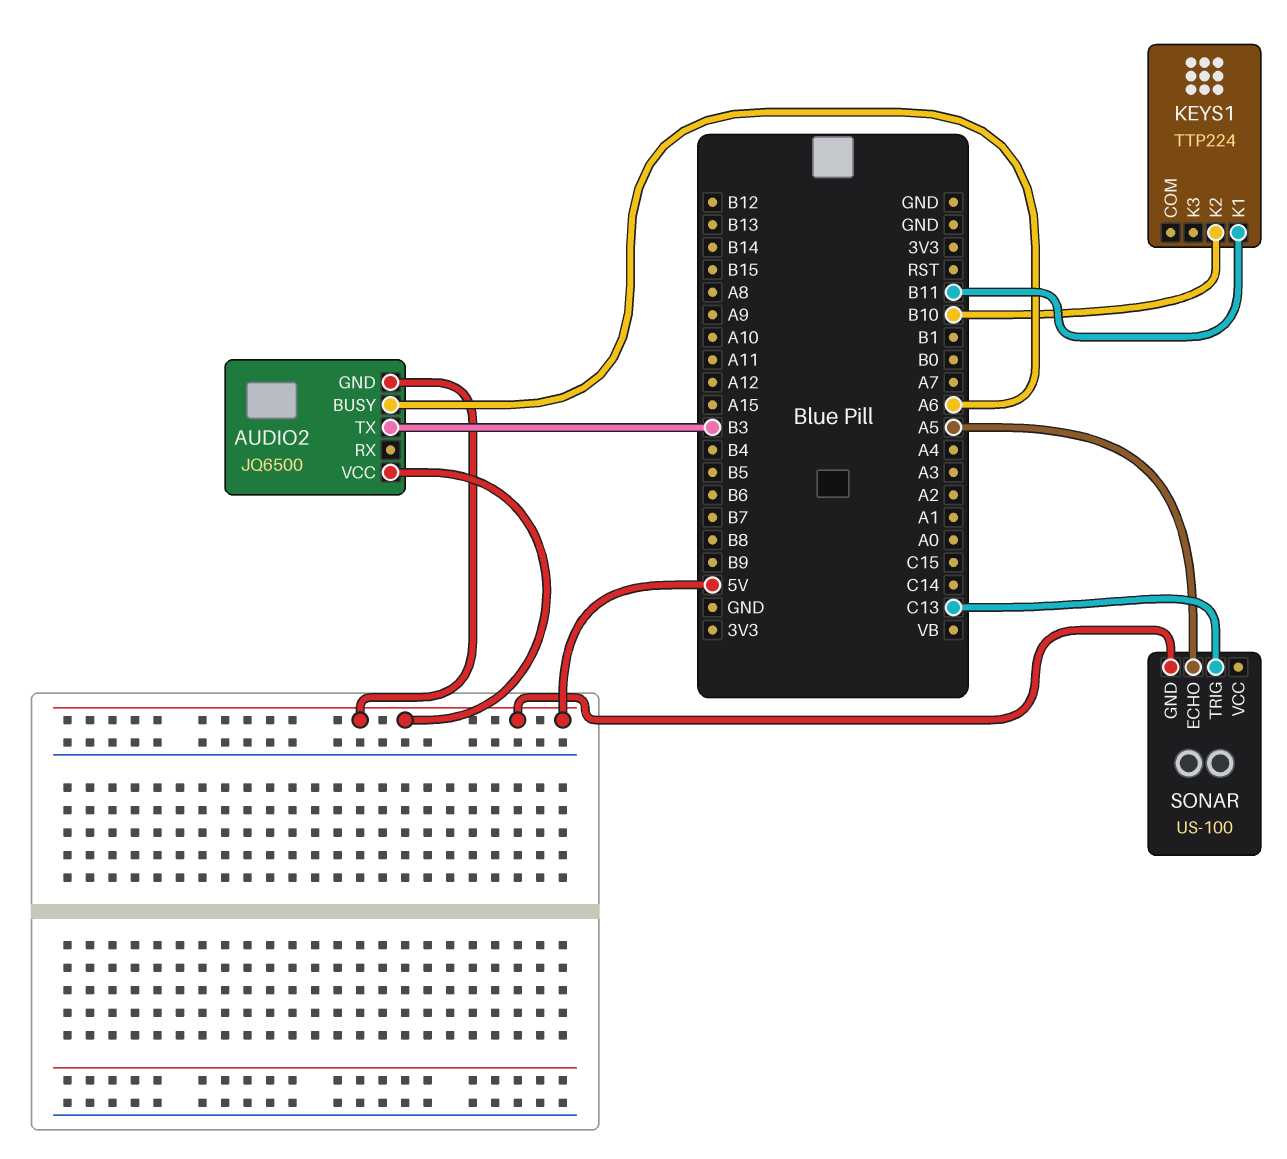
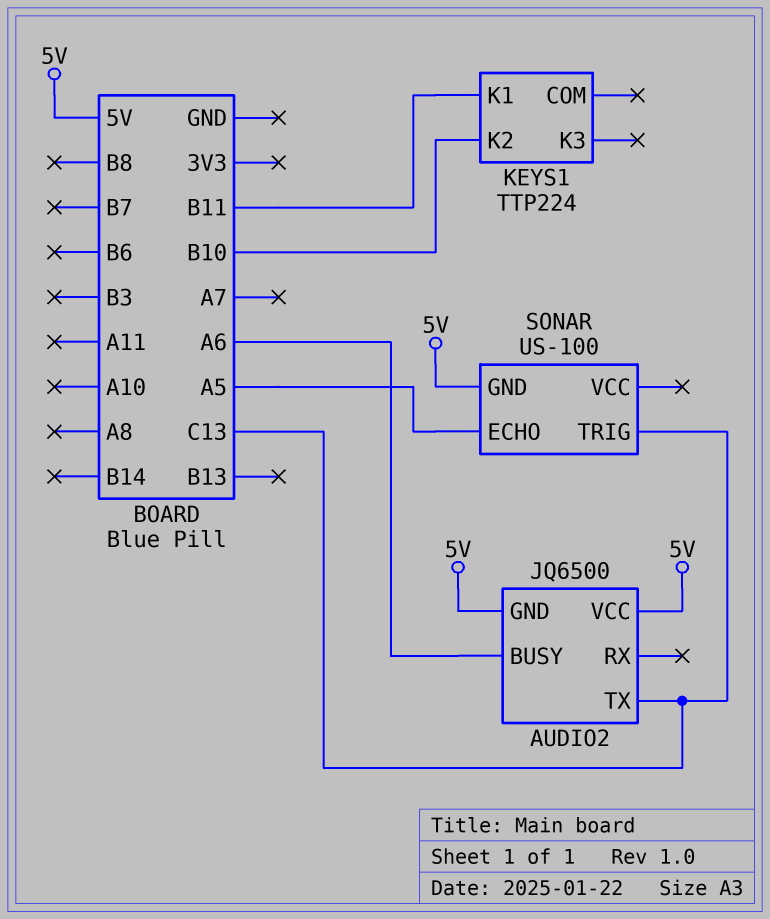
AUDIO2 pin TX: B3 -> C13

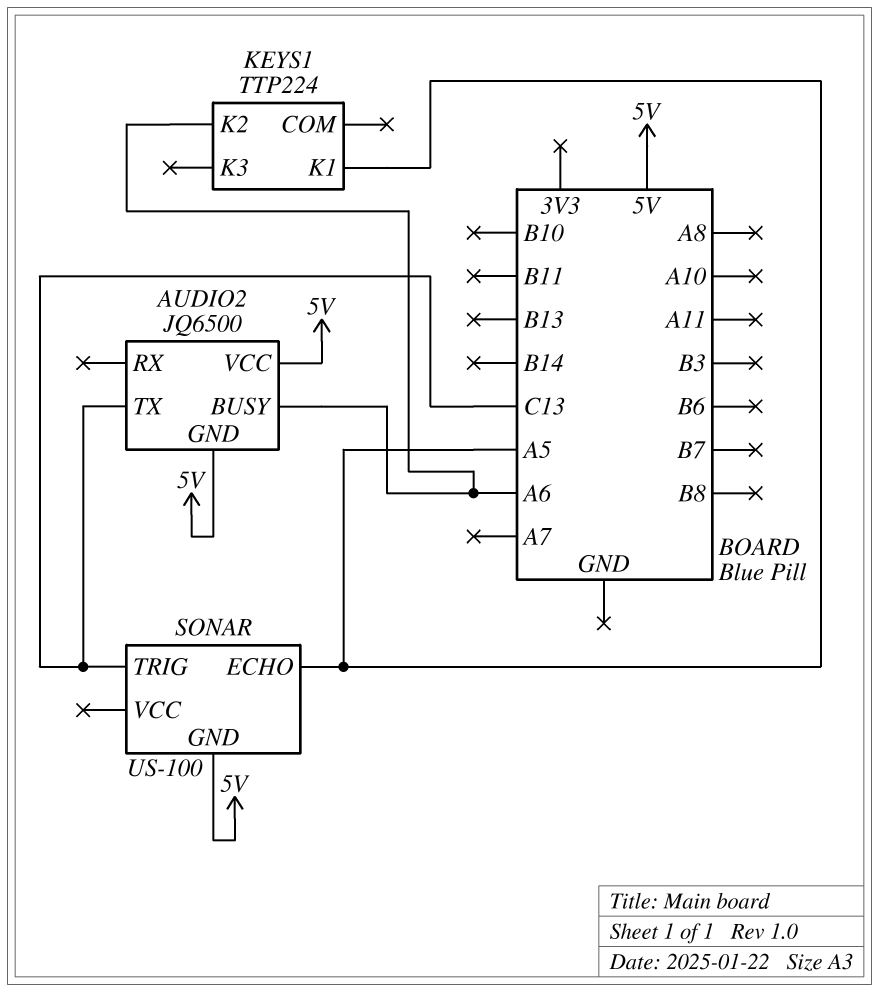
KEYS1 pin K1: B11 -> A5
KEYS1 pin K2: B10 -> A6

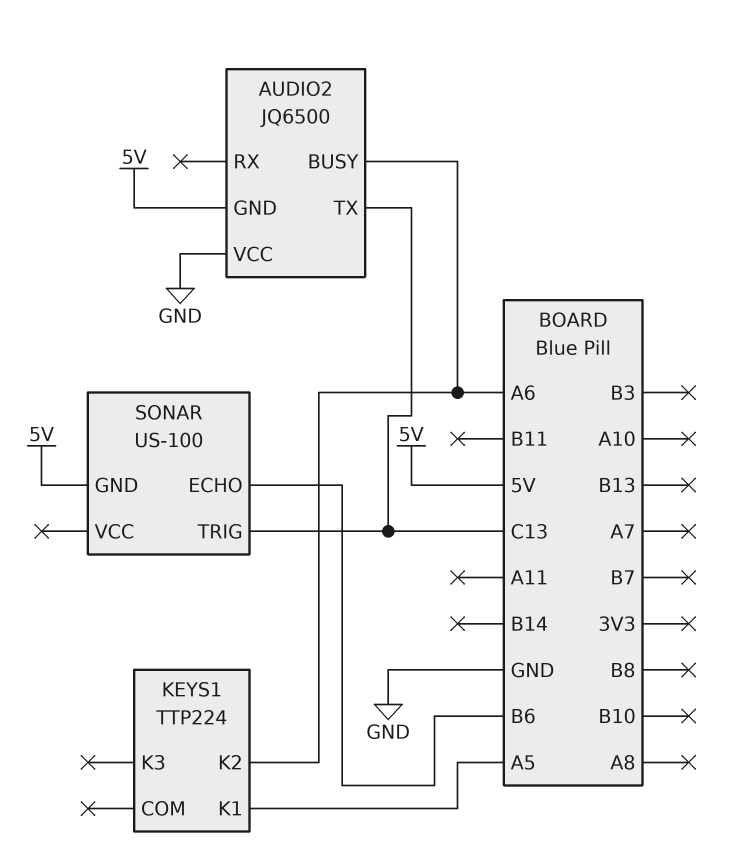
AUDIO2 pin VCC: 5V -> GND
SONAR pin ECHO: A5 -> B6

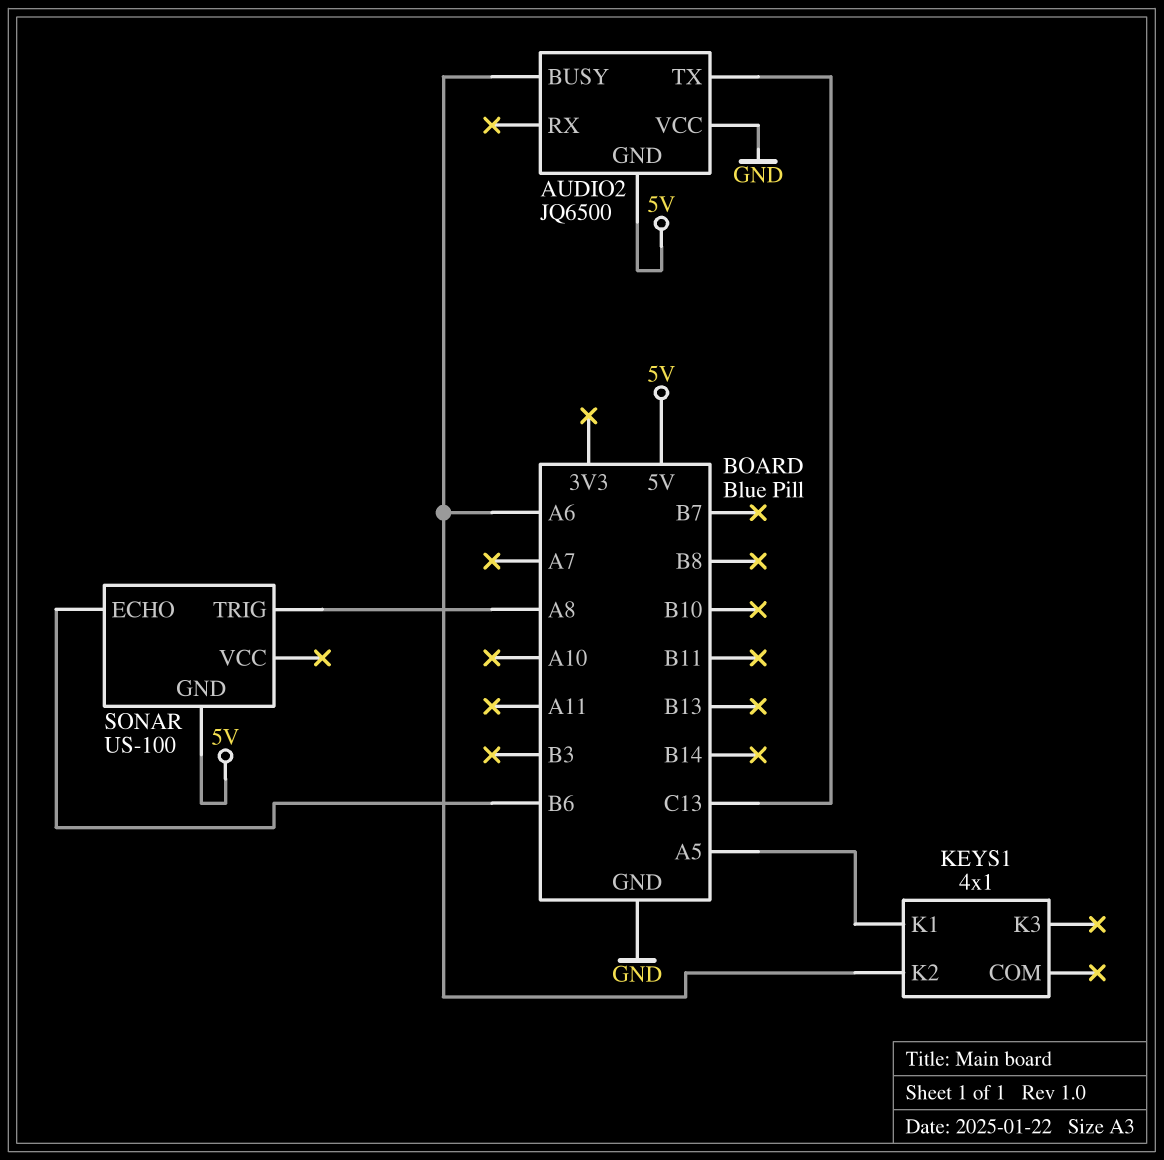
KEYS1: TTP224 -> 4x1
SONAR pin TRIG: C13 -> A8

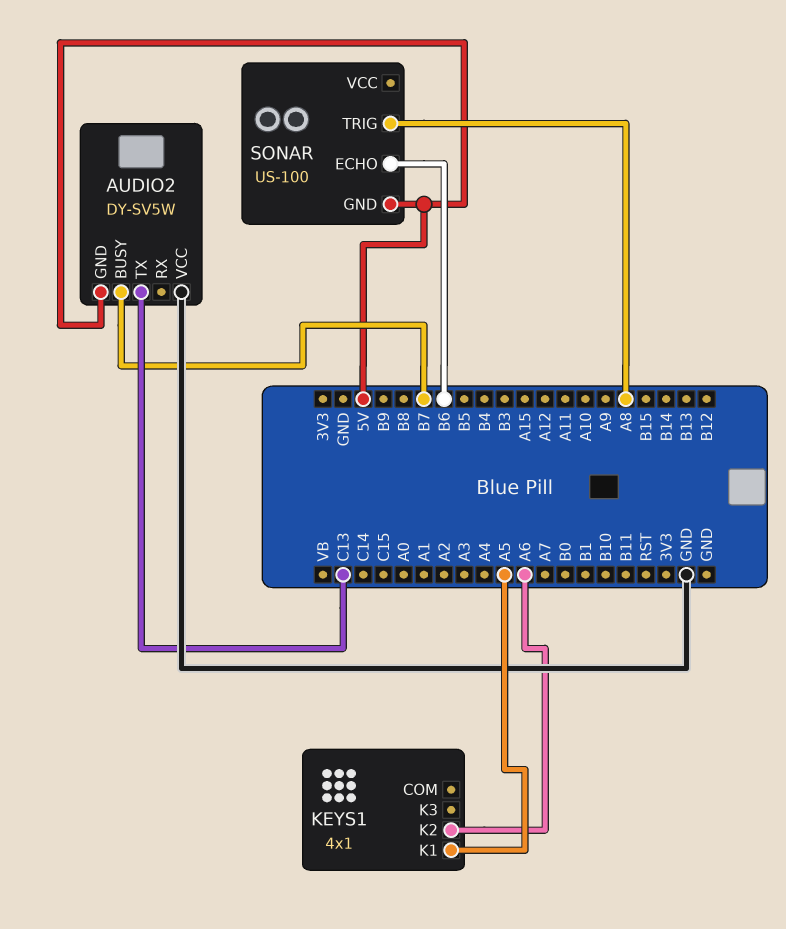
AUDIO2: JQ6500 -> DY-SV5W
AUDIO2 pin BUSY: A6 -> B7

